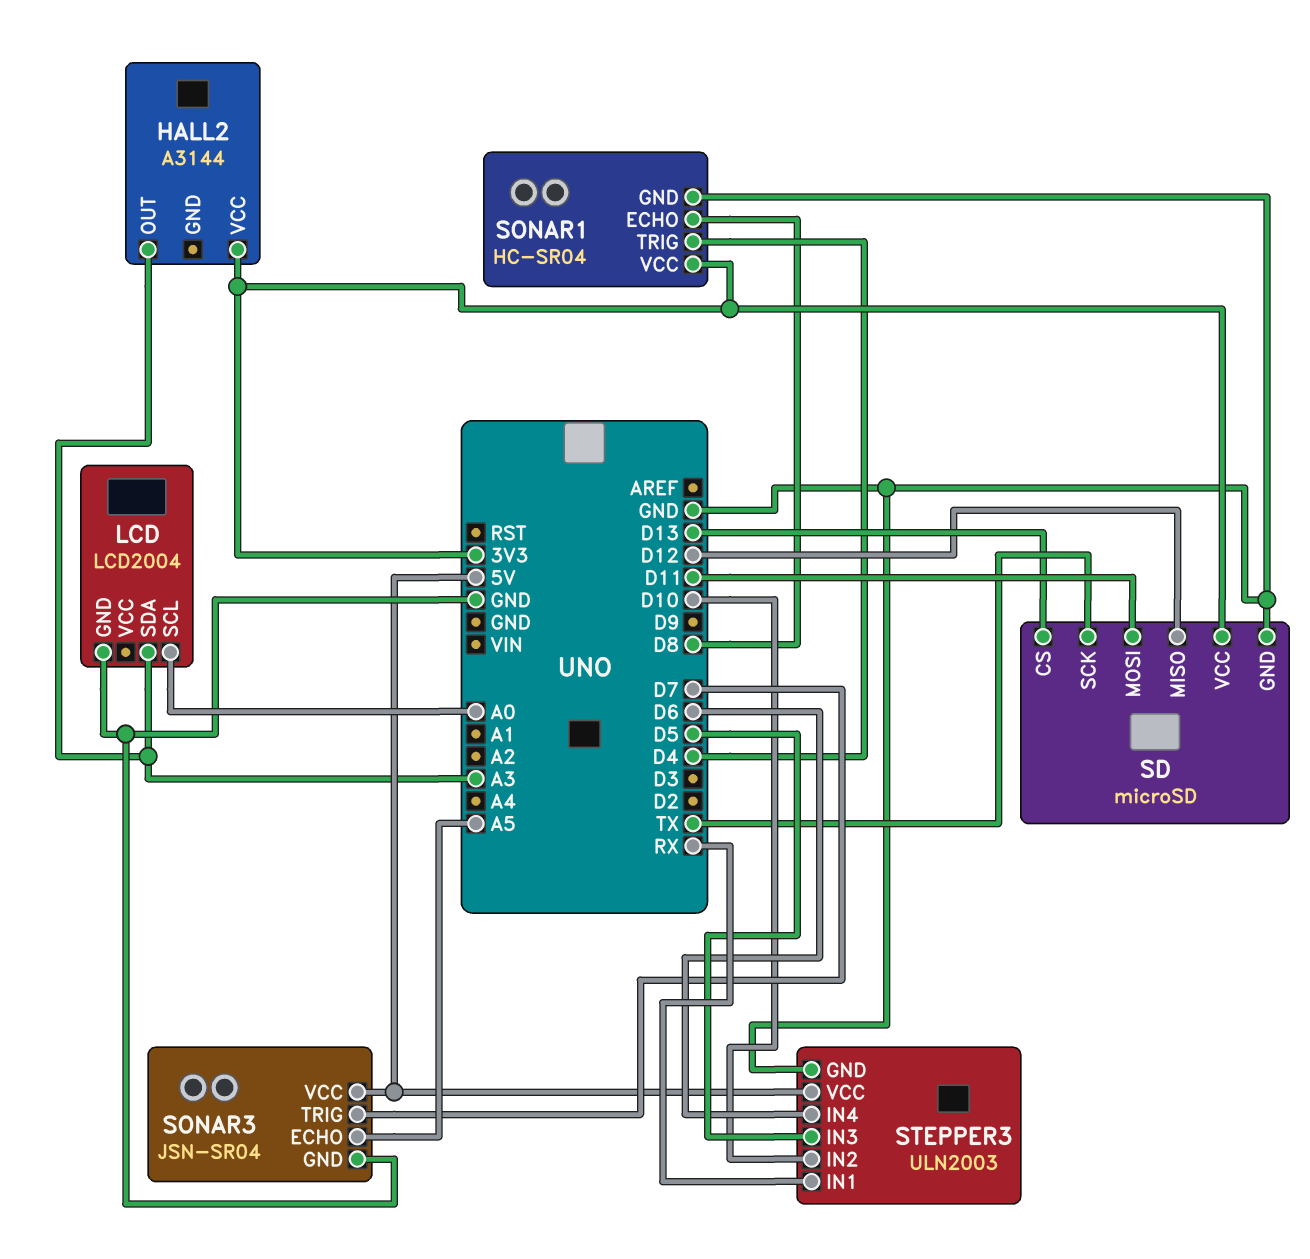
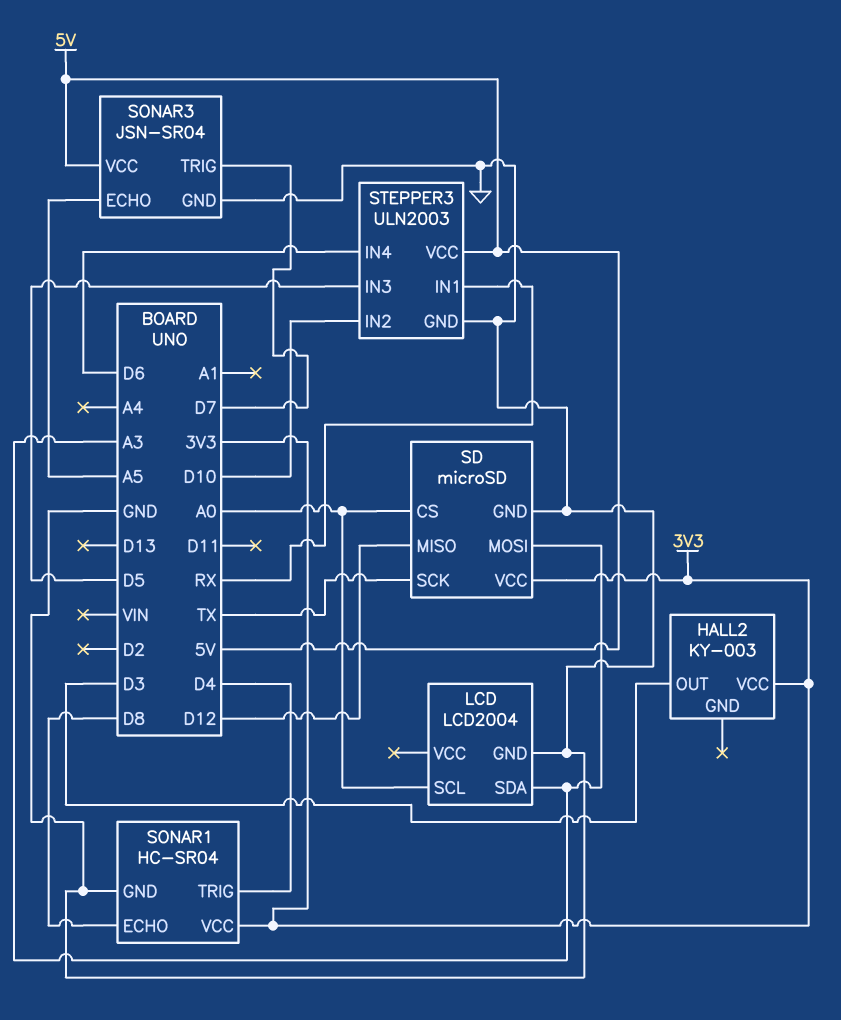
HALL2: A3144 -> KY-003
HALL2 pin OUT: A3 -> D3
SD pin CS: D13 -> A0
SD pin MOSI: D11 -> A3

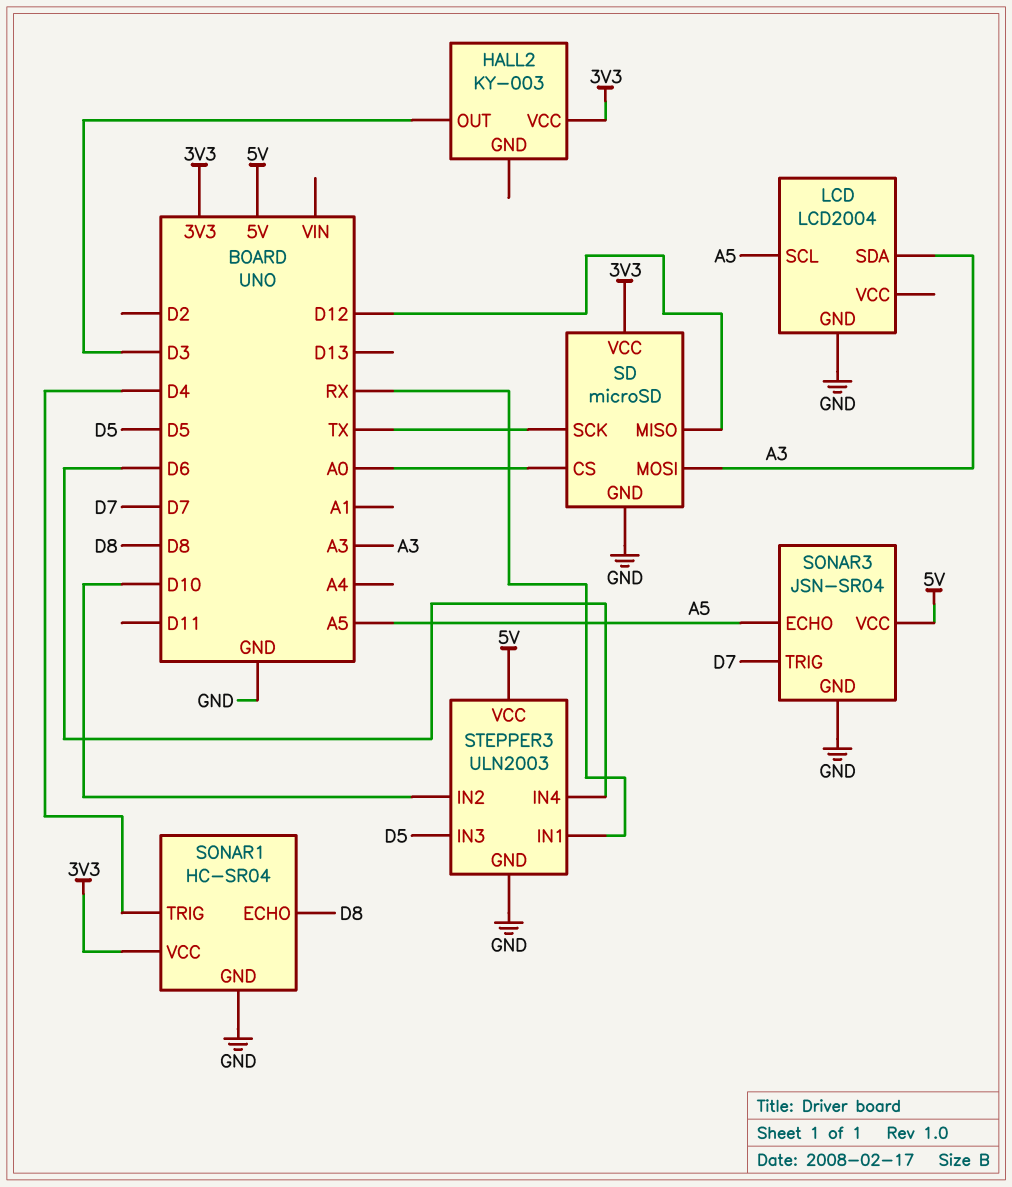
LCD pin SCL: A0 -> A5

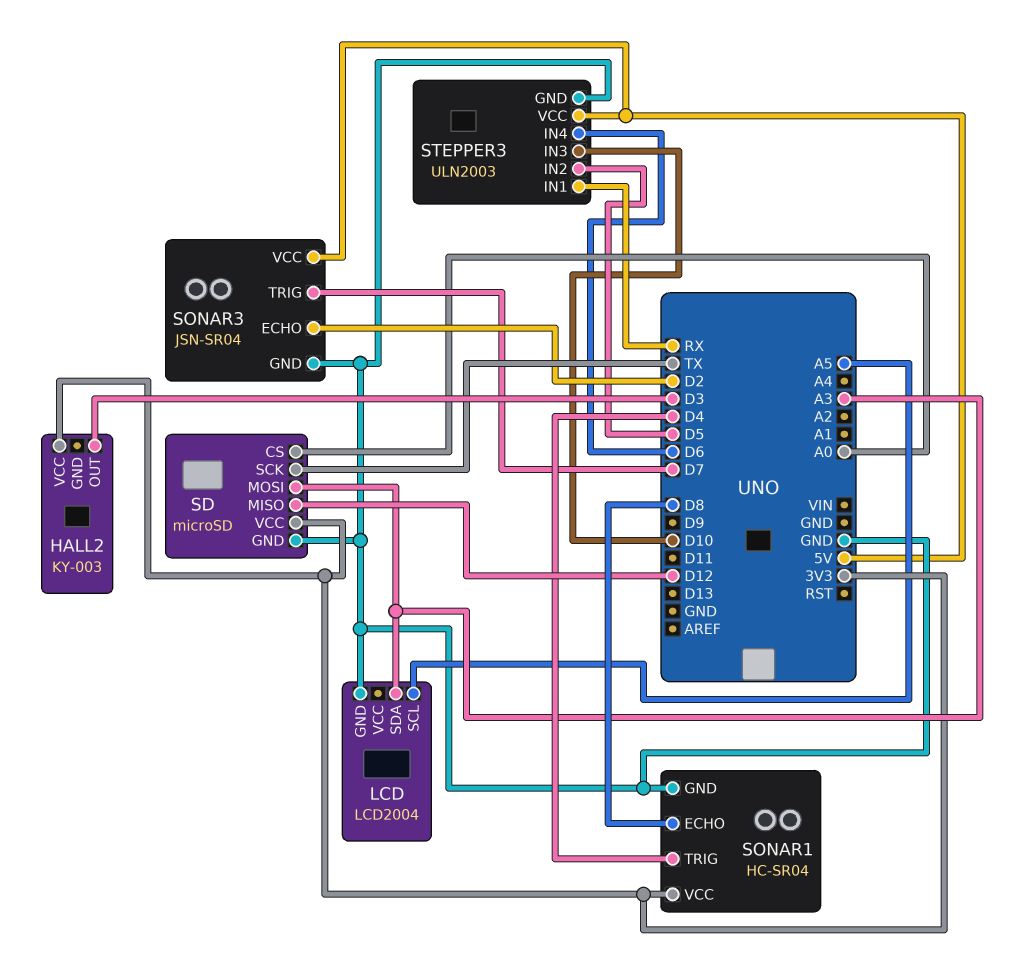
SONAR3 pin ECHO: A5 -> D2
STEPPER3 pin IN2: D10 -> D5
STEPPER3 pin IN3: D5 -> D10

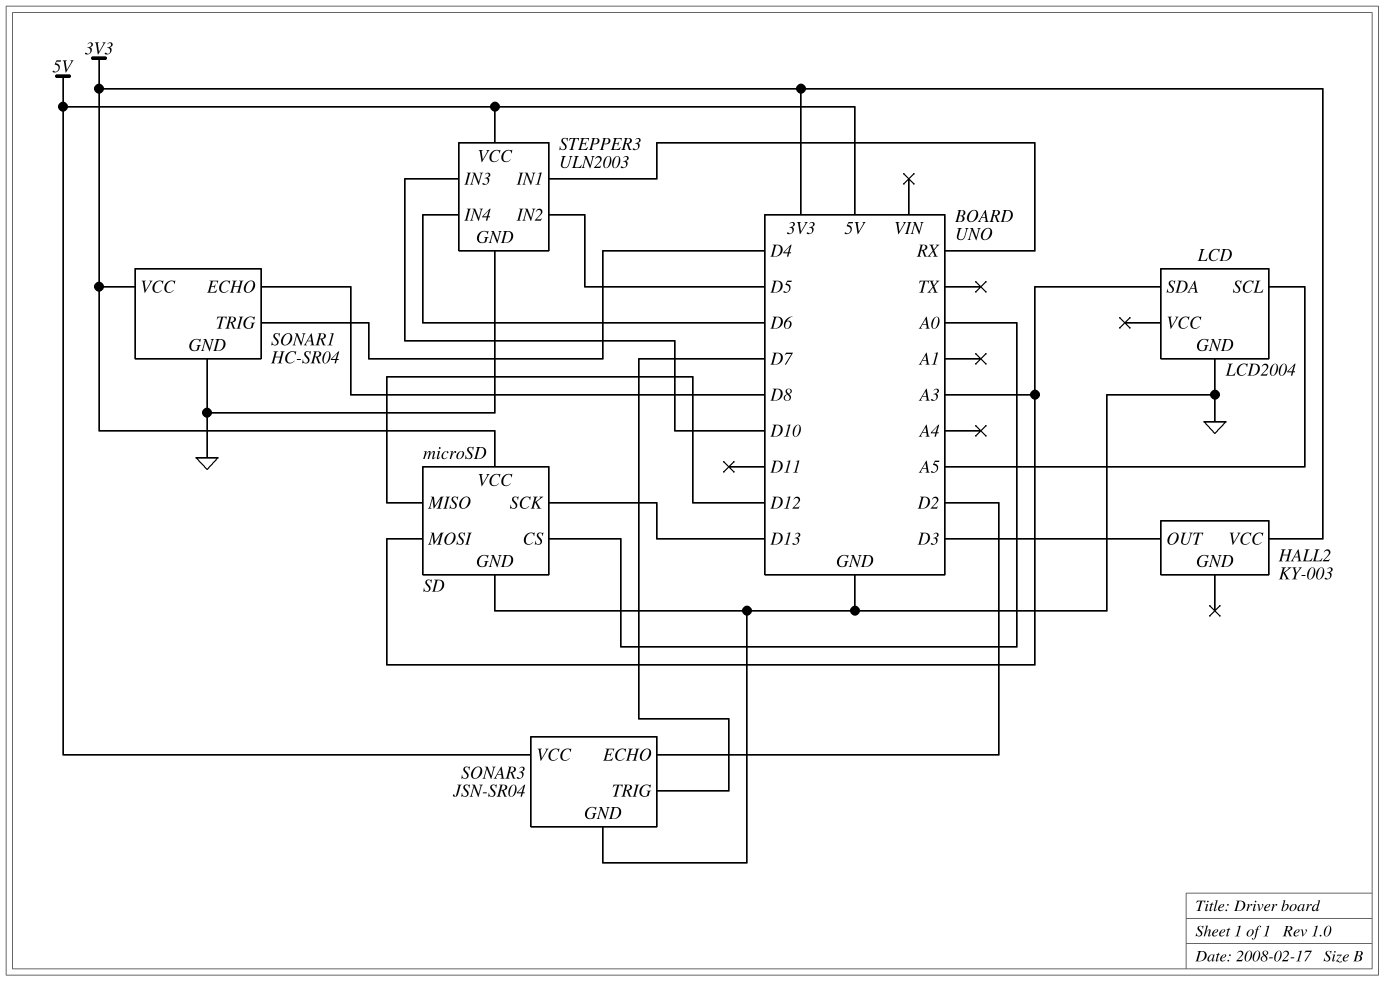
SD pin SCK: TX -> D13

